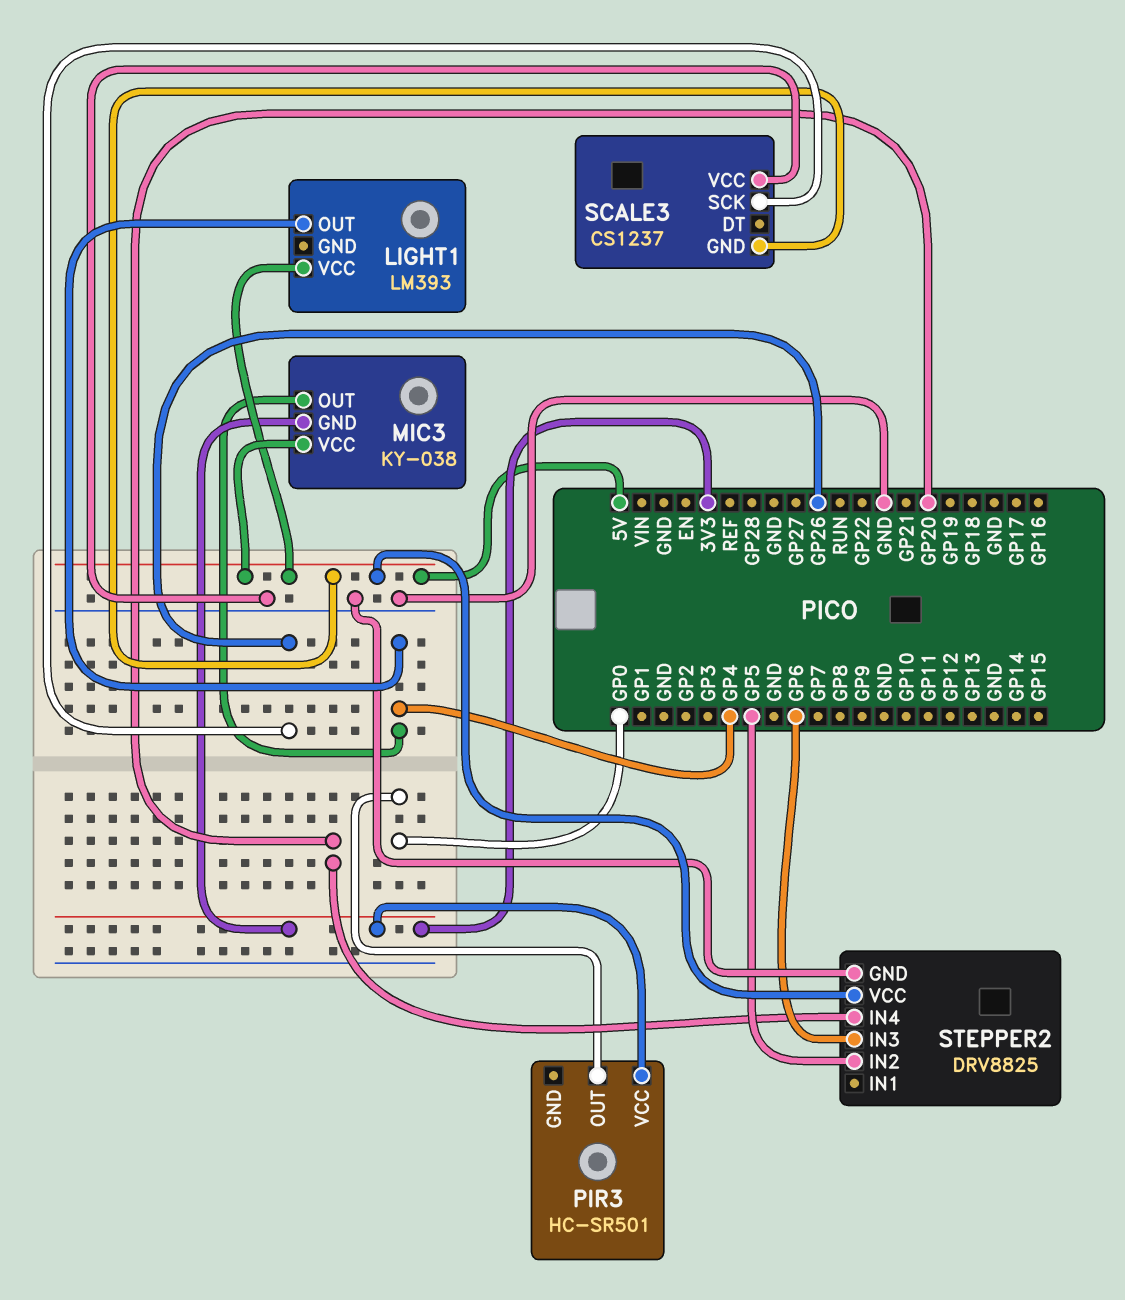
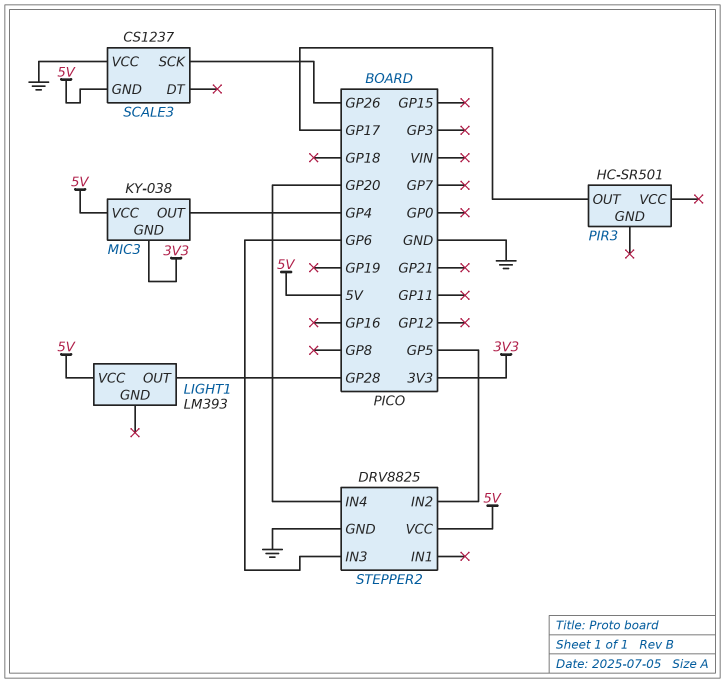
LIGHT1 pin OUT: GP4 -> GP28
PIR3 pin OUT: GP0 -> GP17
PIR3 pin VCC: 3V3 -> none

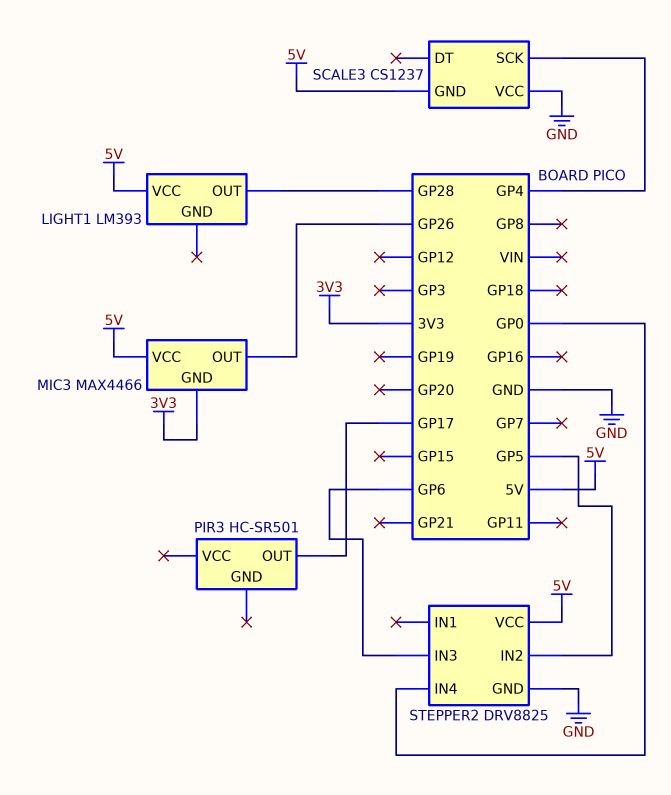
MIC3: KY-038 -> MAX4466
MIC3 pin OUT: GP4 -> GP26
SCALE3 pin SCK: GP26 -> GP4
STEPPER2 pin IN4: GP20 -> GP0

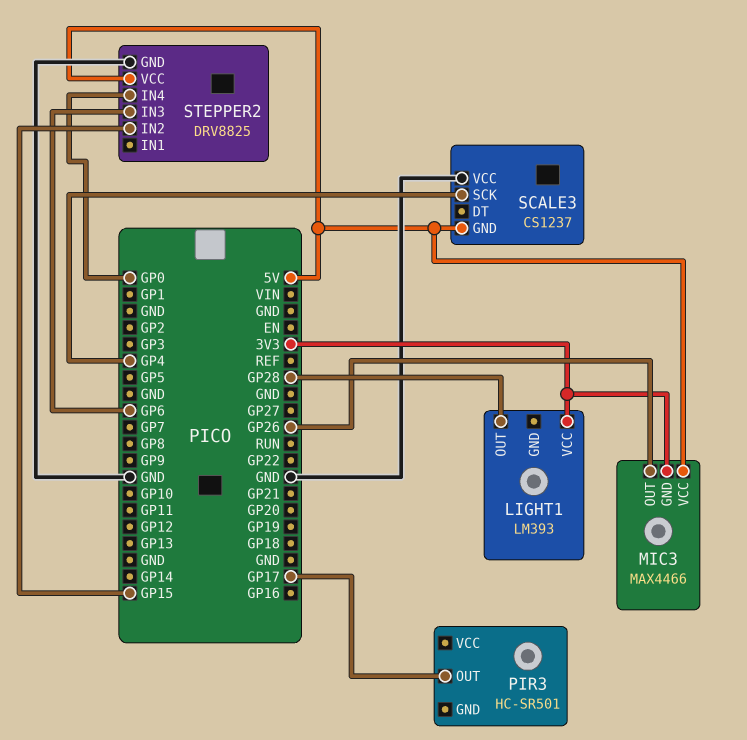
LIGHT1 pin VCC: 5V -> 3V3
STEPPER2 pin IN2: GP5 -> GP15

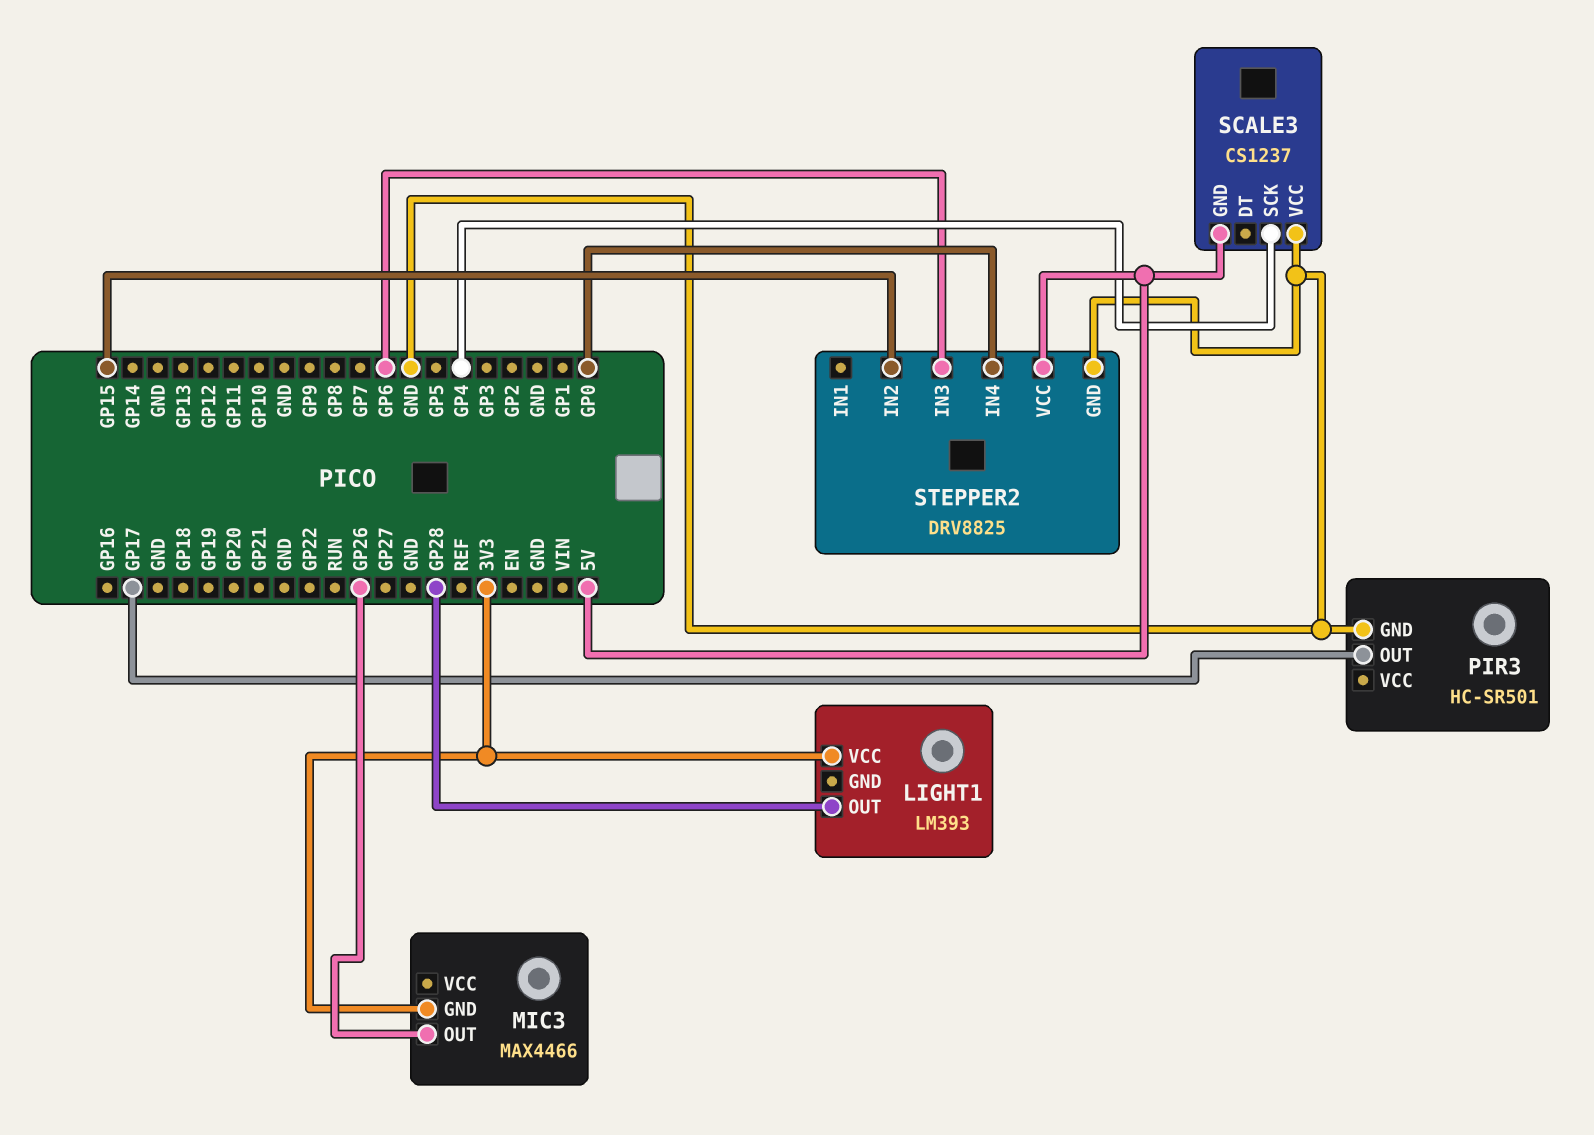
MIC3 pin VCC: 5V -> none
PIR3 pin GND: none -> GND

